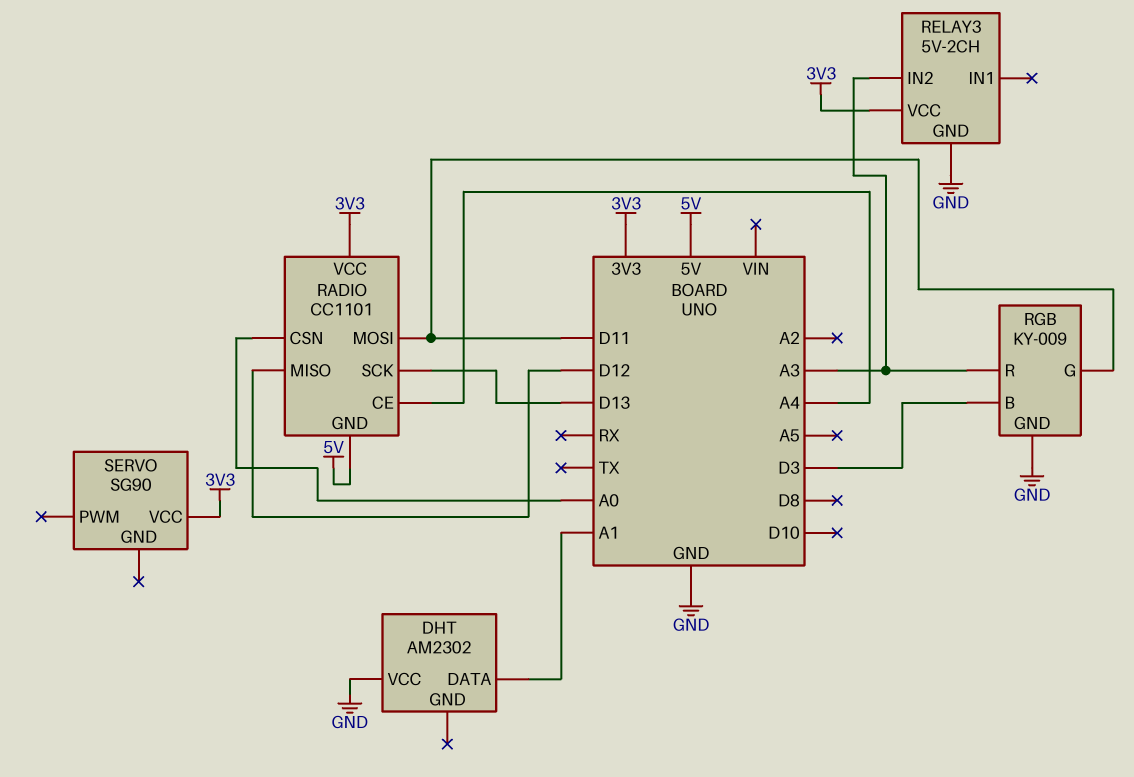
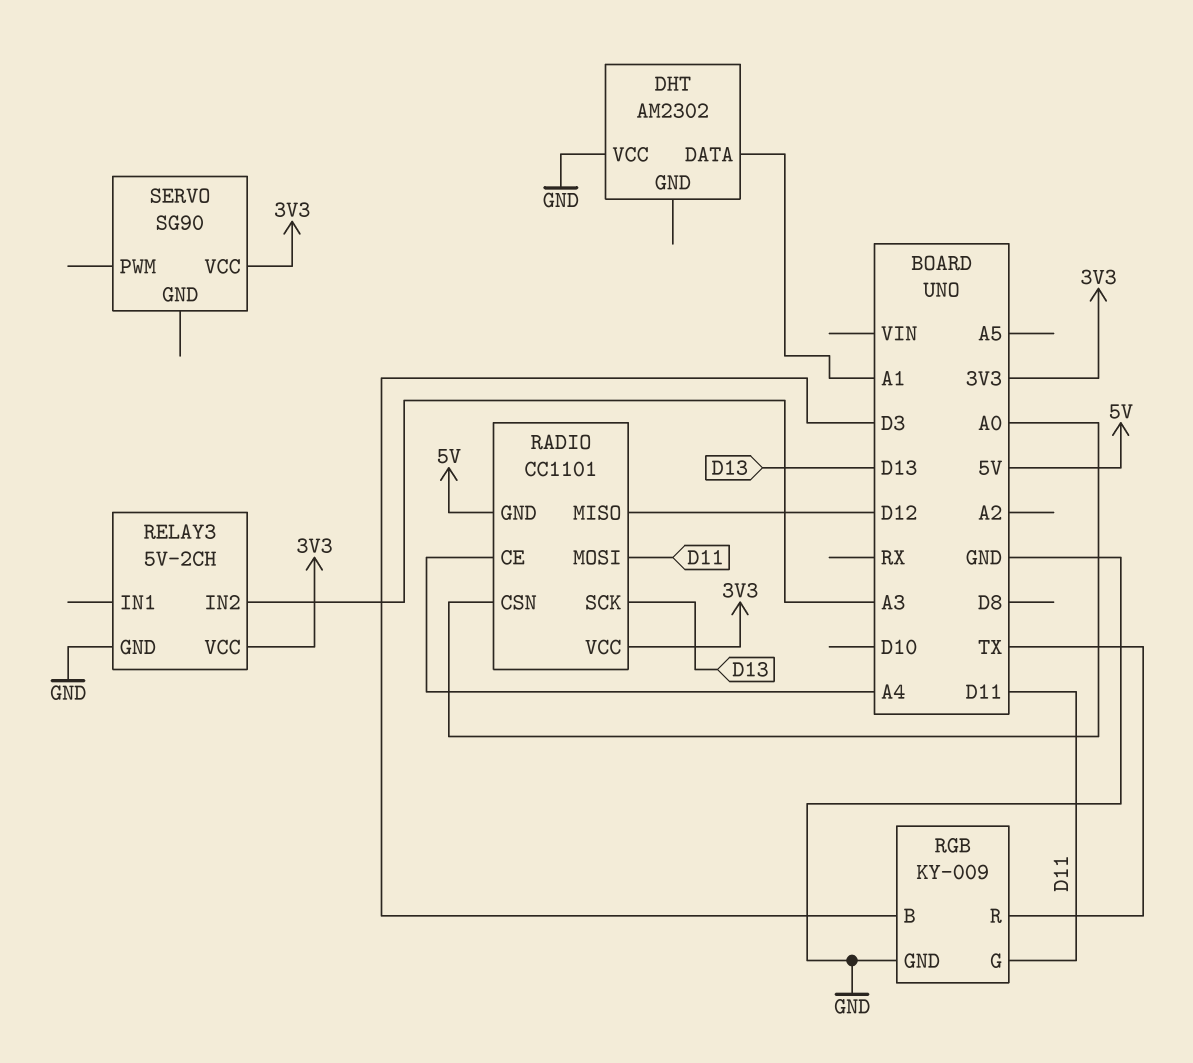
RGB pin R: A3 -> TX

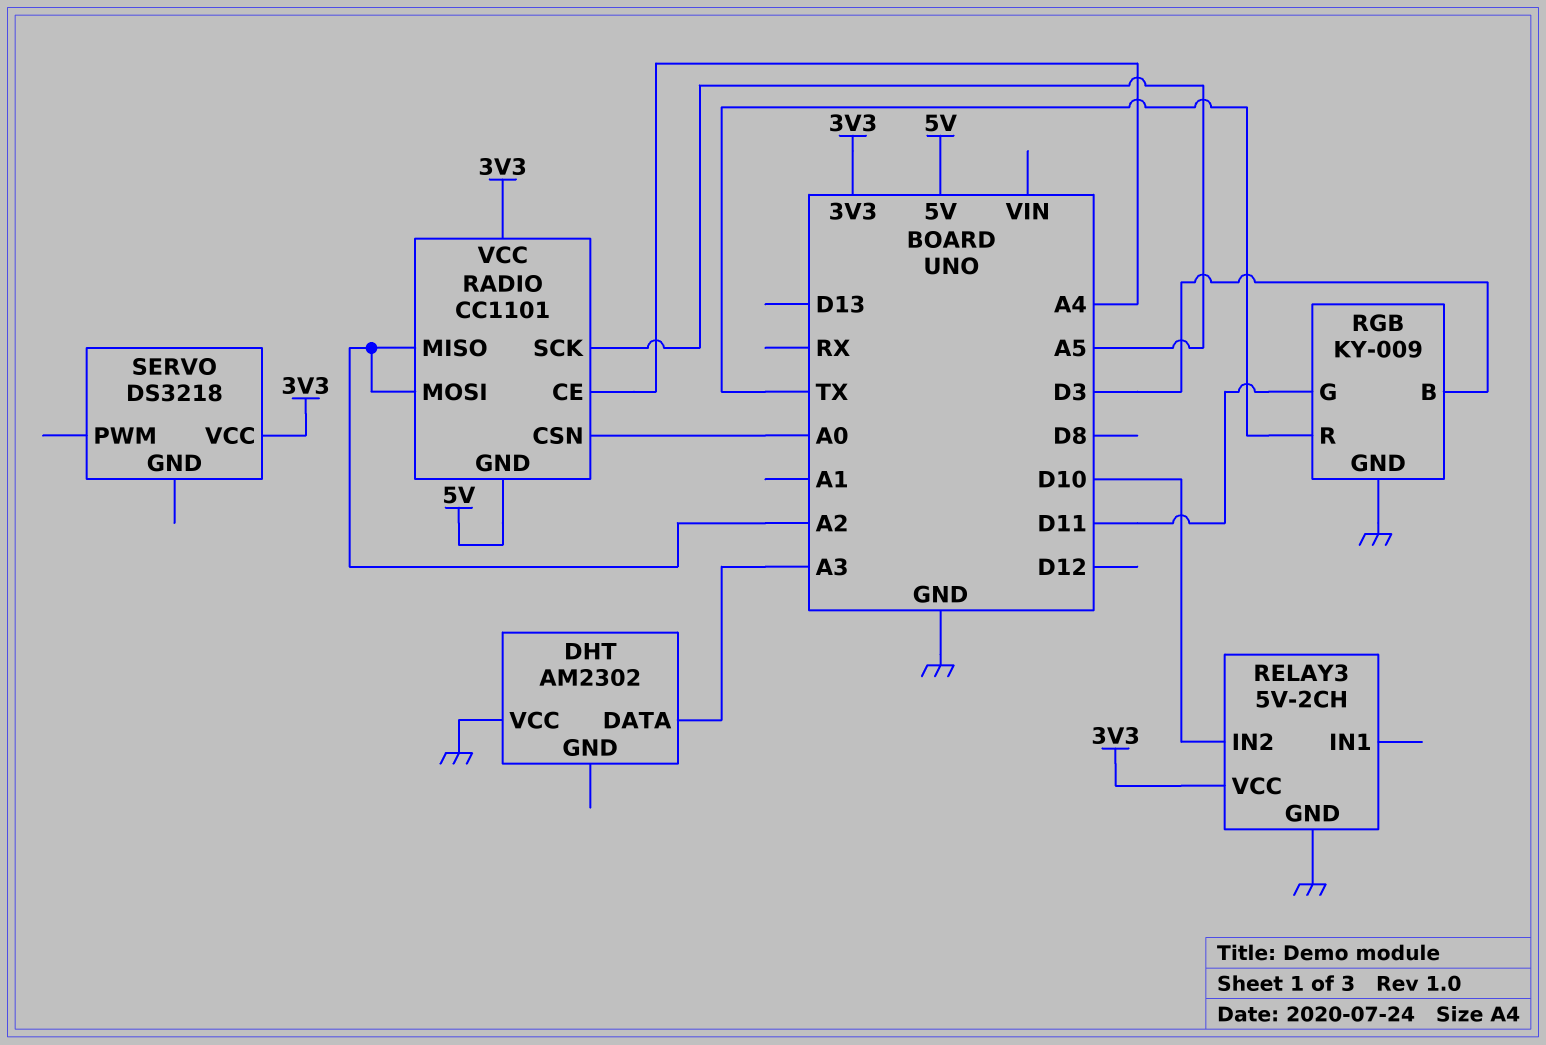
DHT pin DATA: A1 -> A3
RADIO pin MISO: D12 -> A2
RADIO pin MOSI: D11 -> A2
RADIO pin SCK: D13 -> A5
RELAY3 pin IN2: A3 -> D10
SERVO: SG90 -> DS3218

